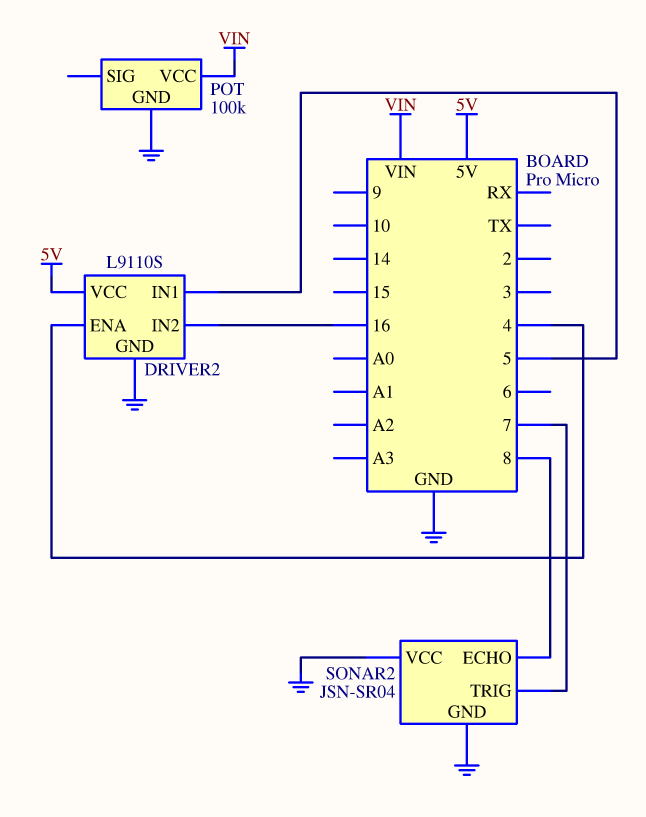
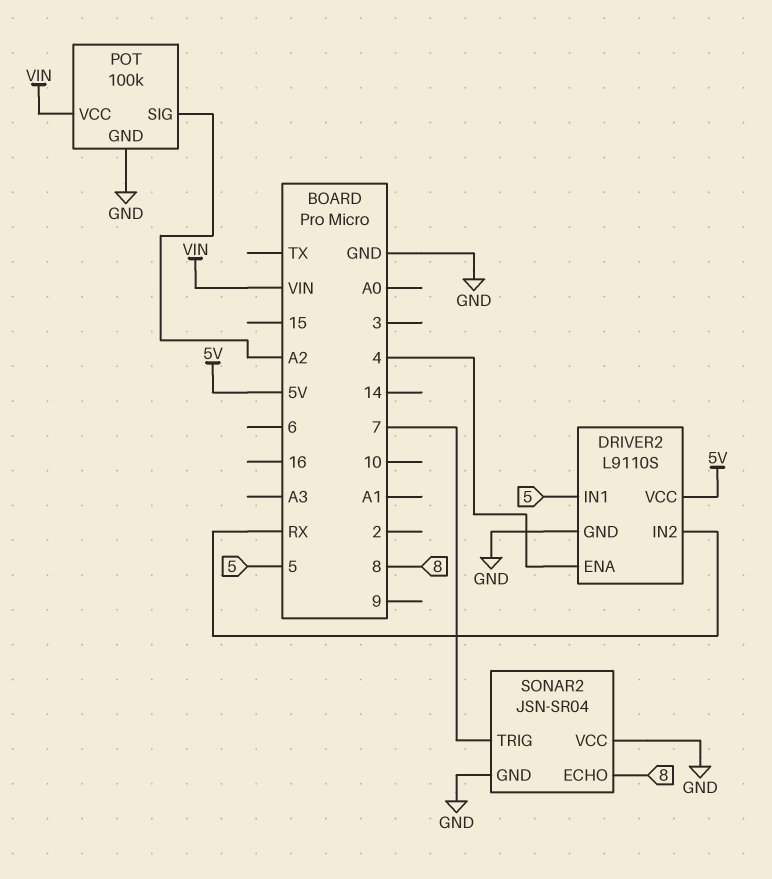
DRIVER2 pin IN2: 16 -> RX
POT pin SIG: none -> A2

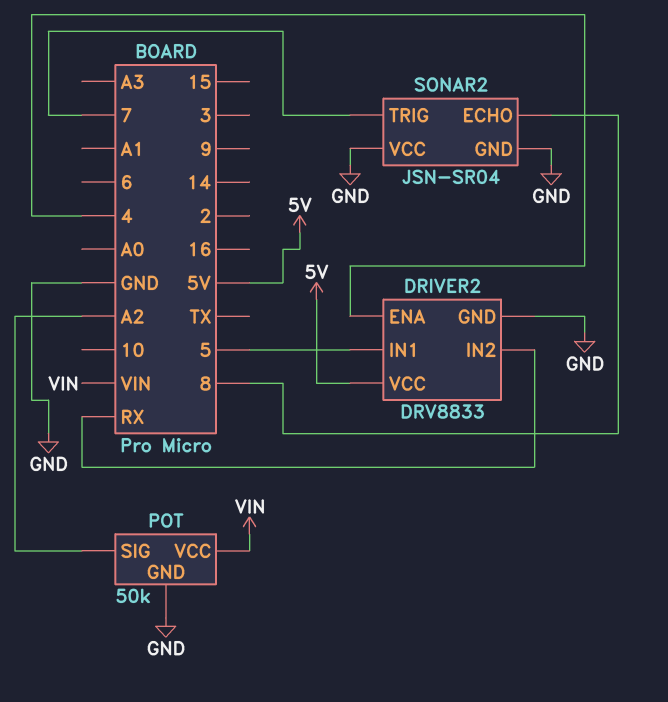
DRIVER2: L9110S -> DRV8833
POT: 100k -> 50k

